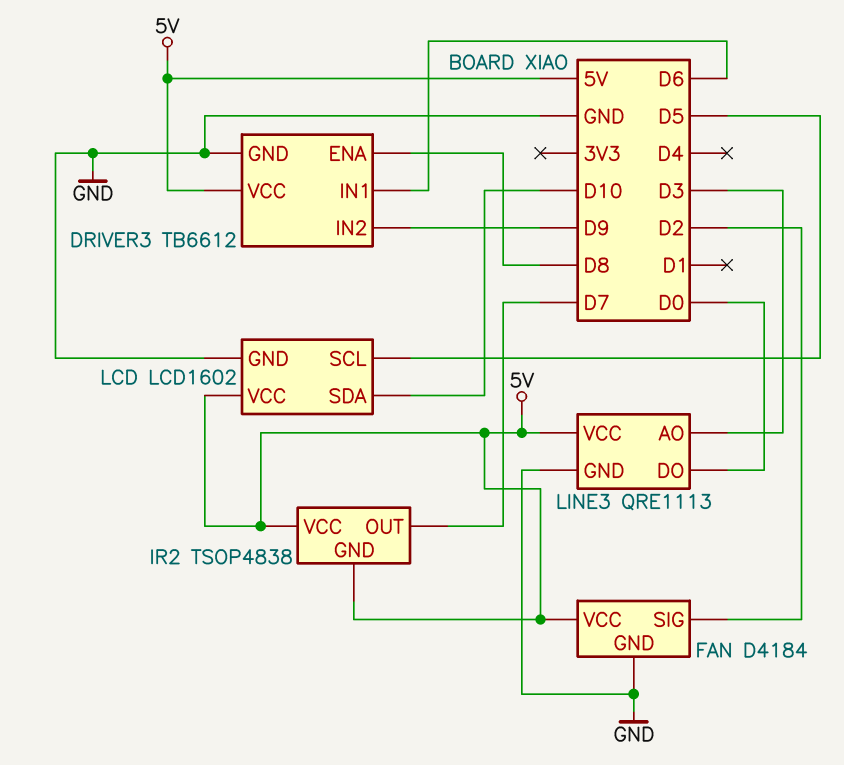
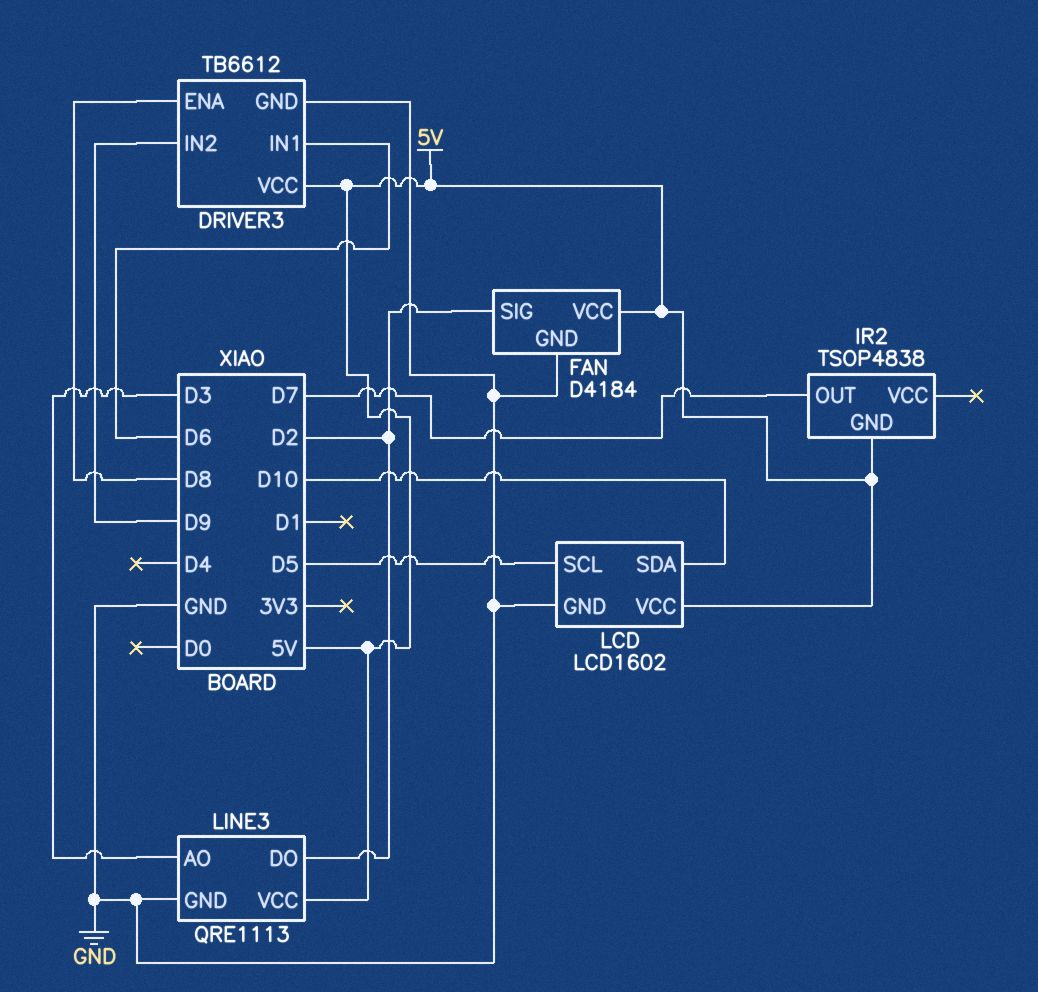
IR2 pin VCC: 5V -> none
LINE3 pin DO: D0 -> D2

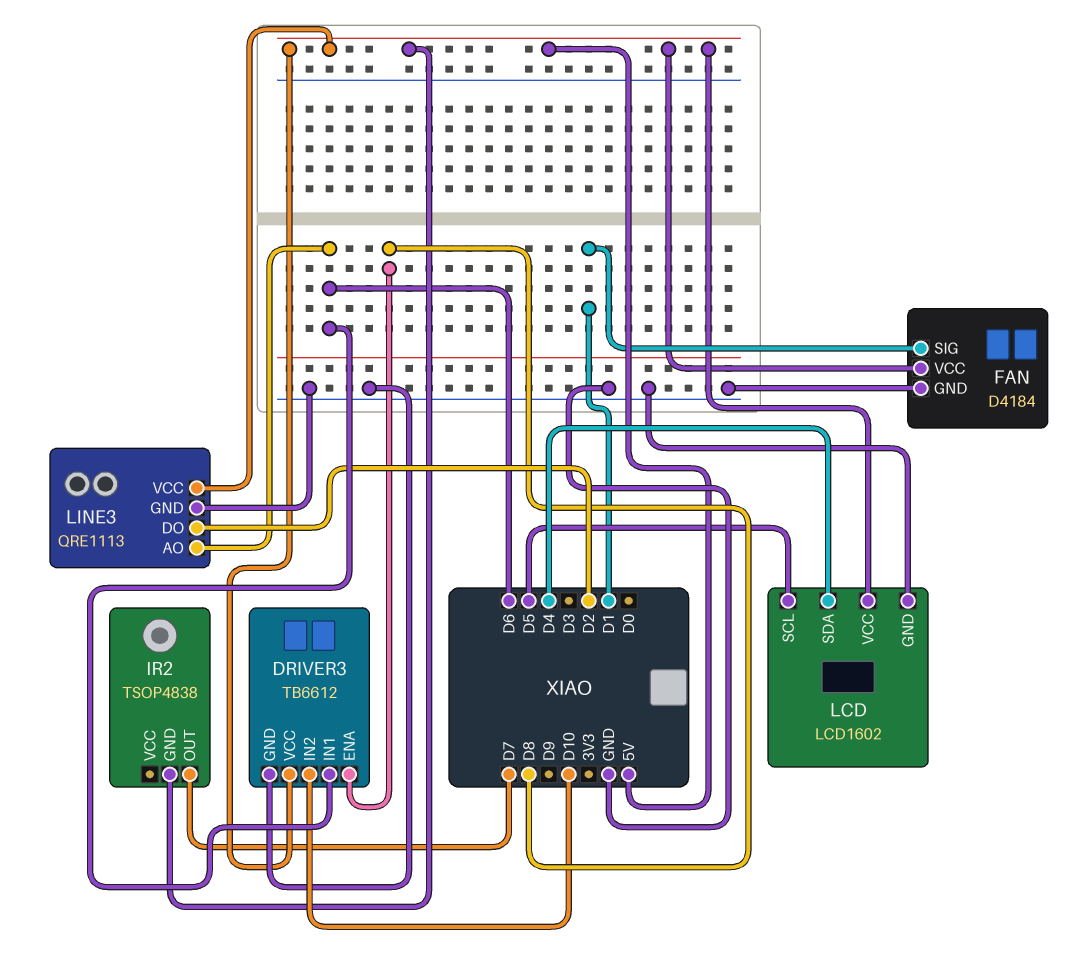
DRIVER3 pin IN2: D9 -> D10
FAN pin SIG: D2 -> D1
LCD pin SDA: D10 -> D4
LINE3 pin AO: D3 -> D6

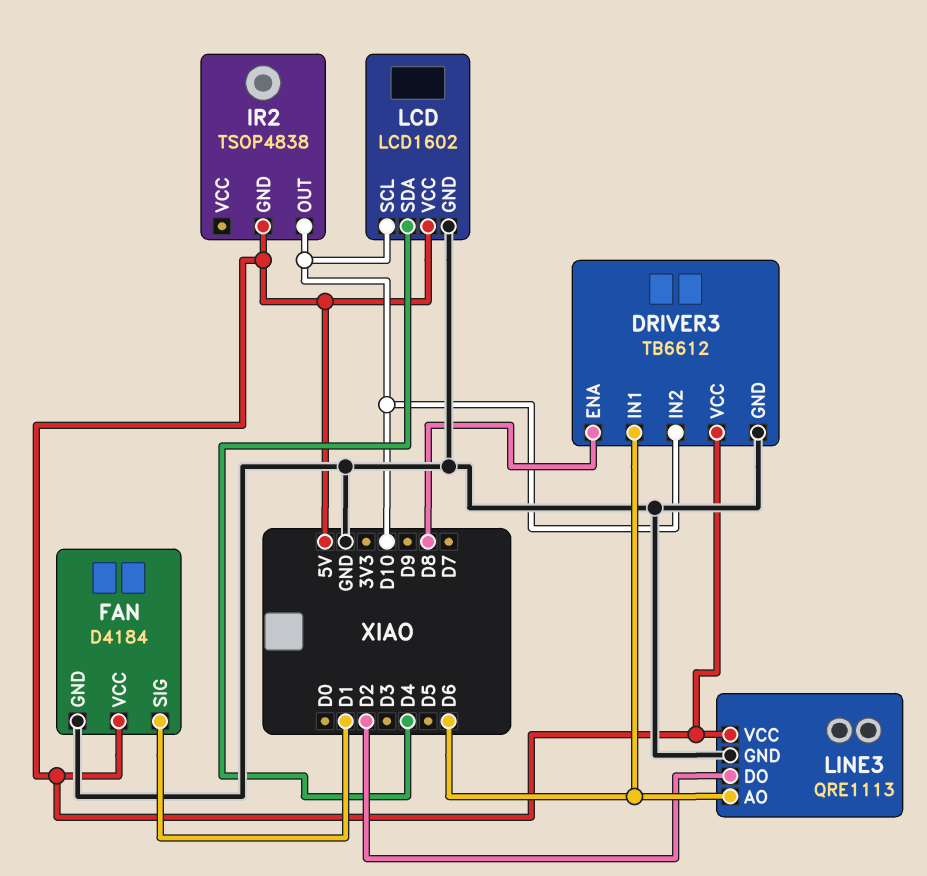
IR2 pin OUT: D7 -> D10
LCD pin SCL: D5 -> D10

